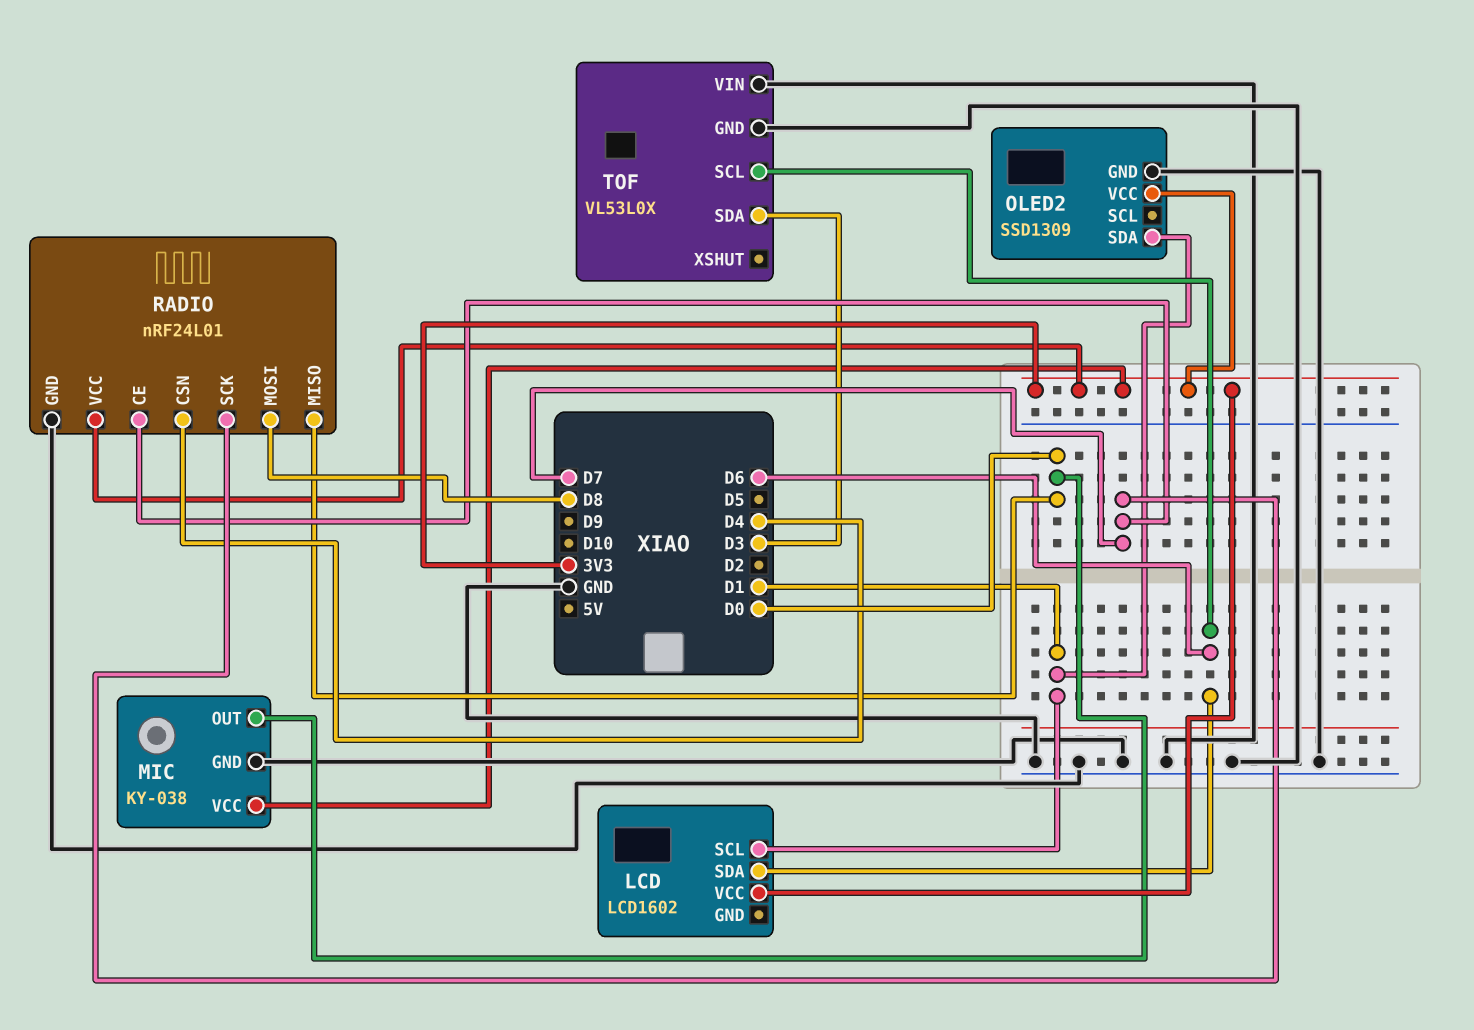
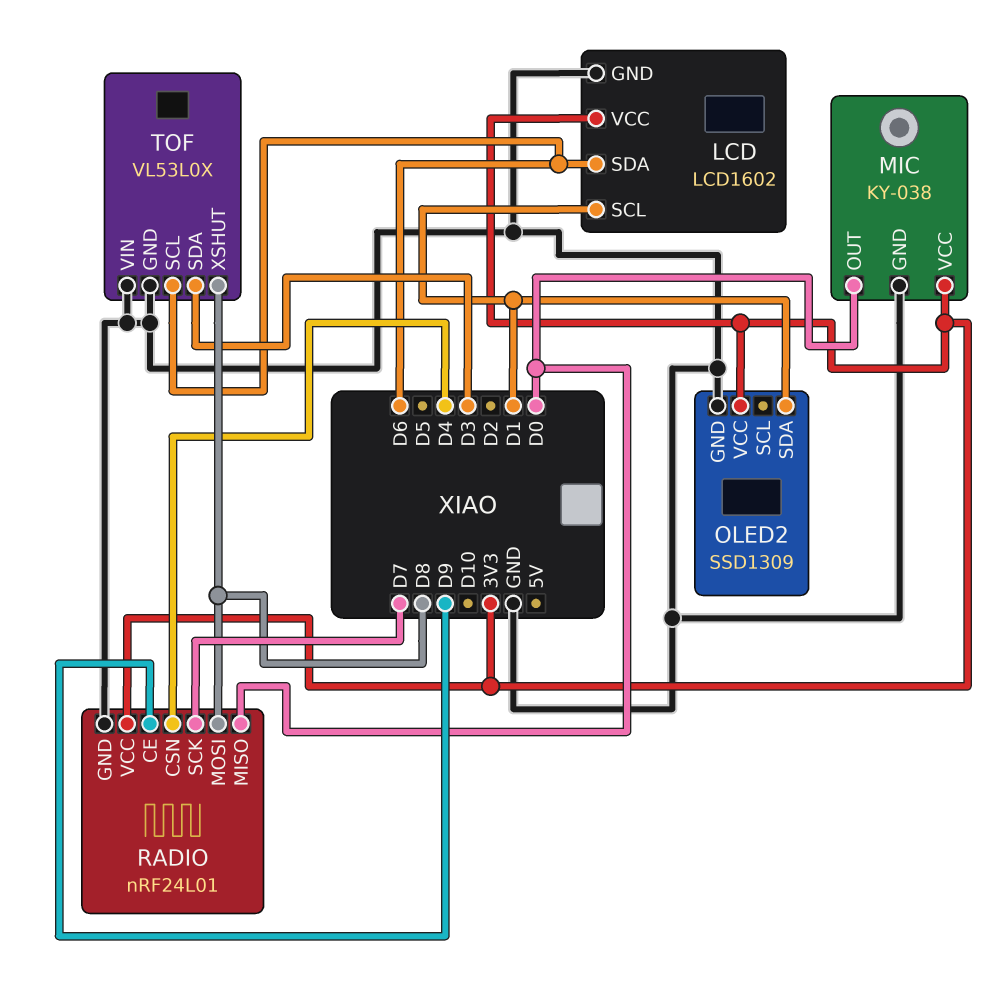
LCD pin GND: none -> GND
RADIO pin CE: D7 -> D9
TOF pin XSHUT: none -> D8

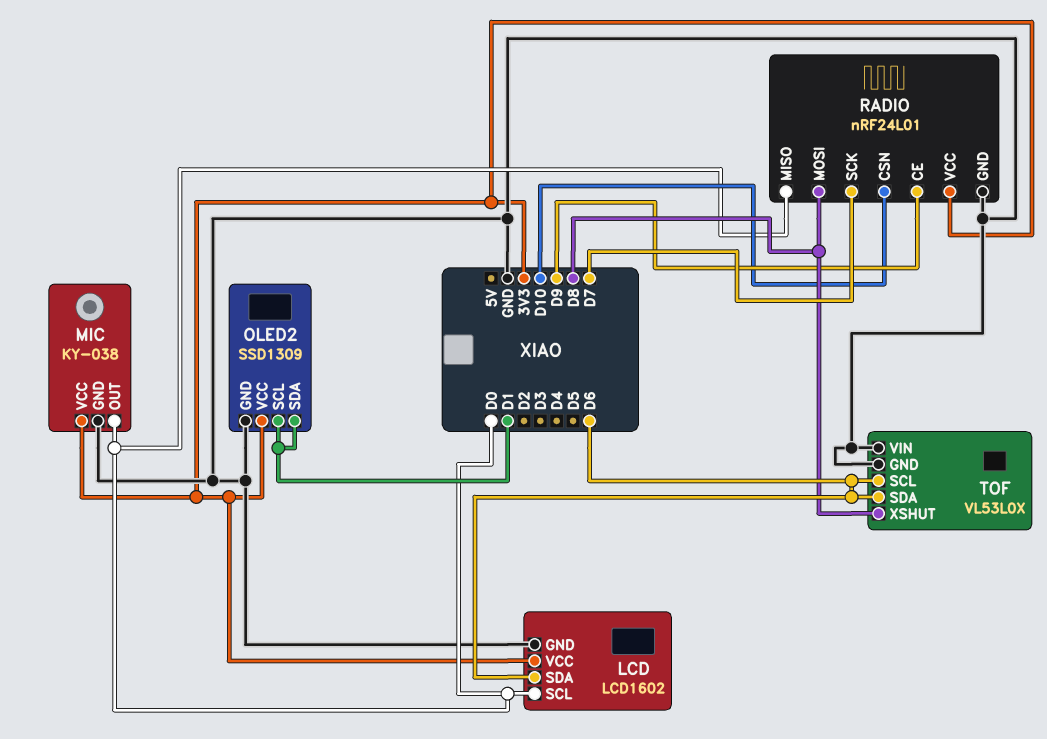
LCD pin SCL: D1 -> D0
OLED2 pin SCL: none -> D1
RADIO pin CSN: D4 -> D10
TOF pin SDA: D3 -> D6

